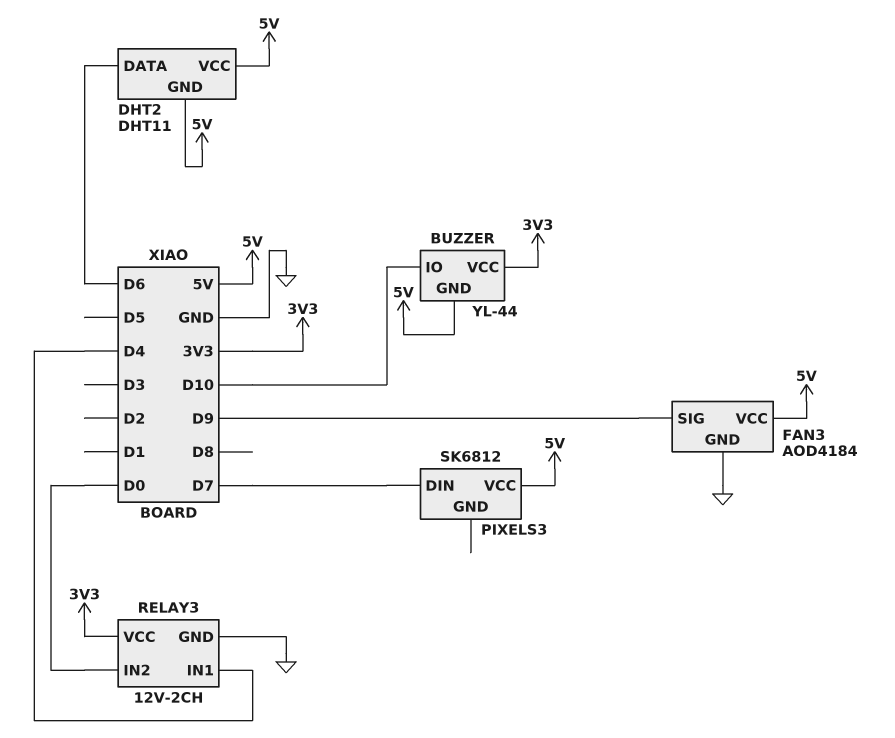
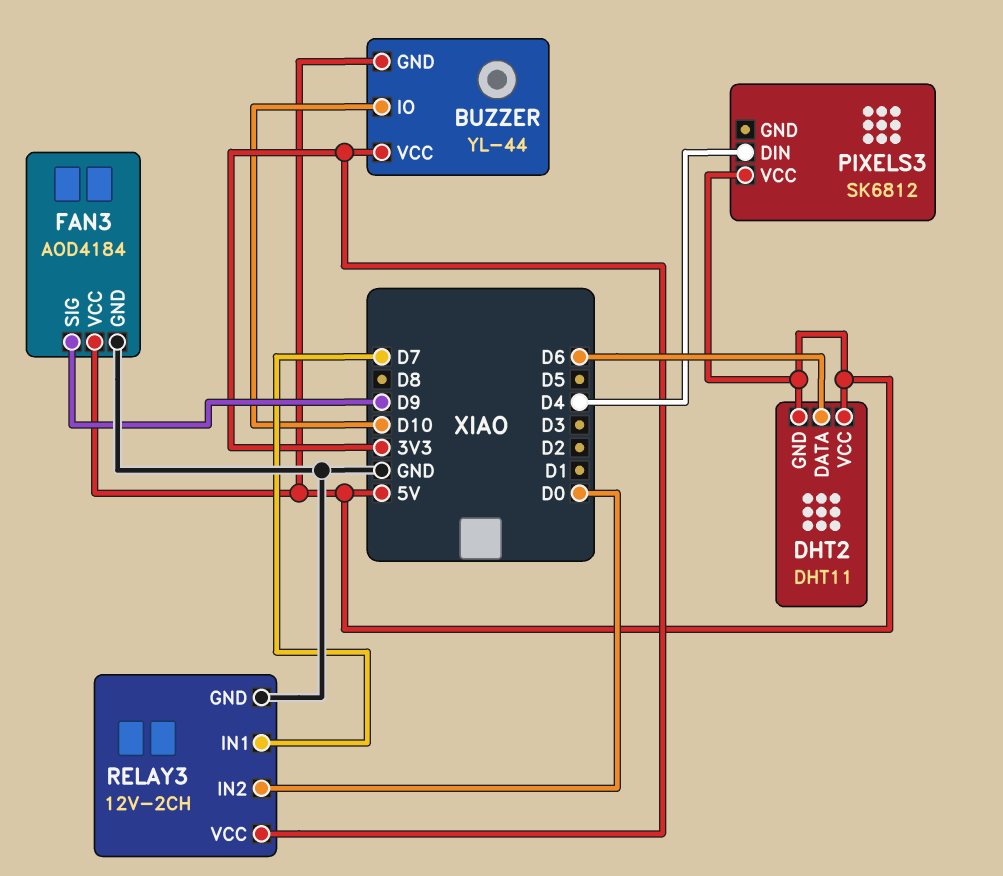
PIXELS3 pin DIN: D7 -> D4
RELAY3 pin IN1: D4 -> D7

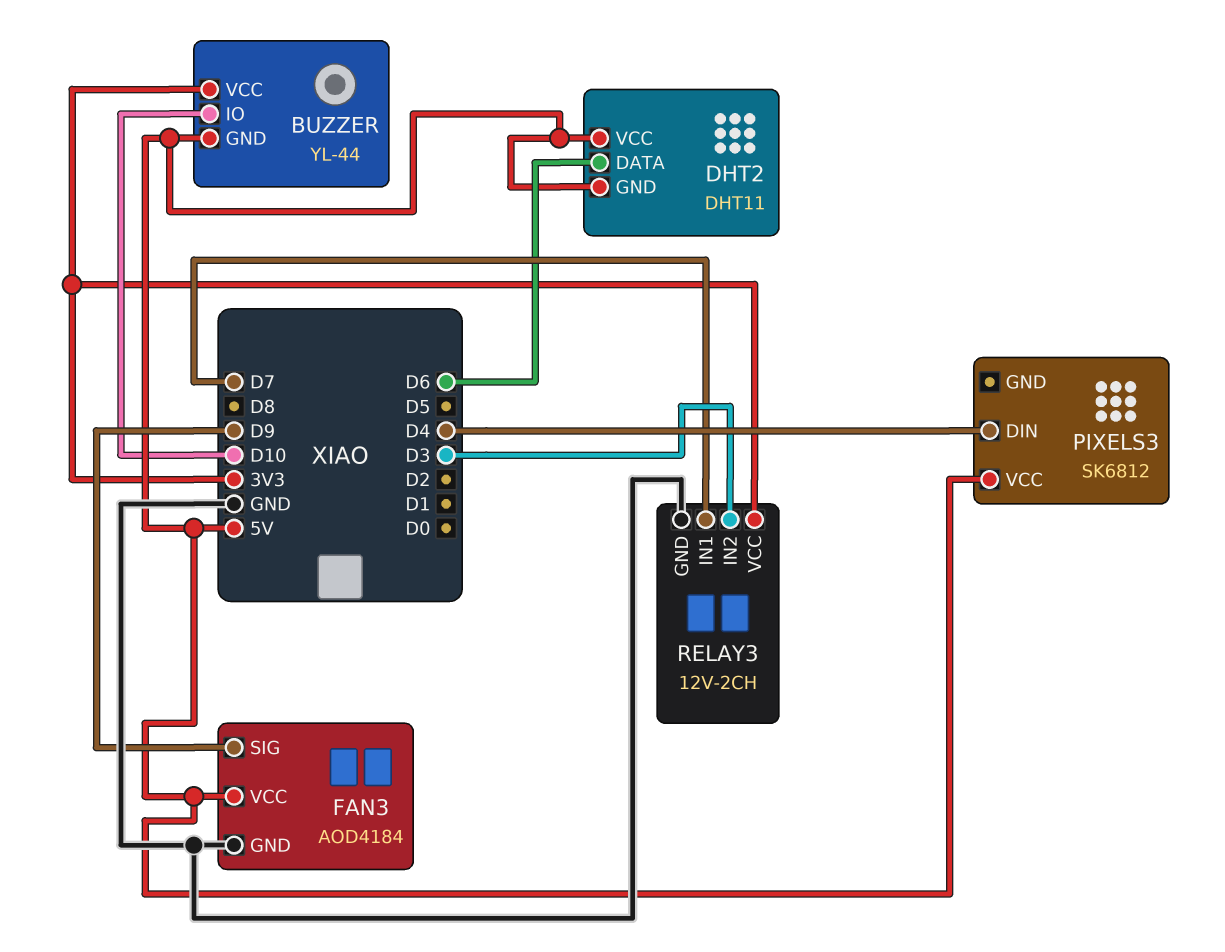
RELAY3 pin IN2: D0 -> D3

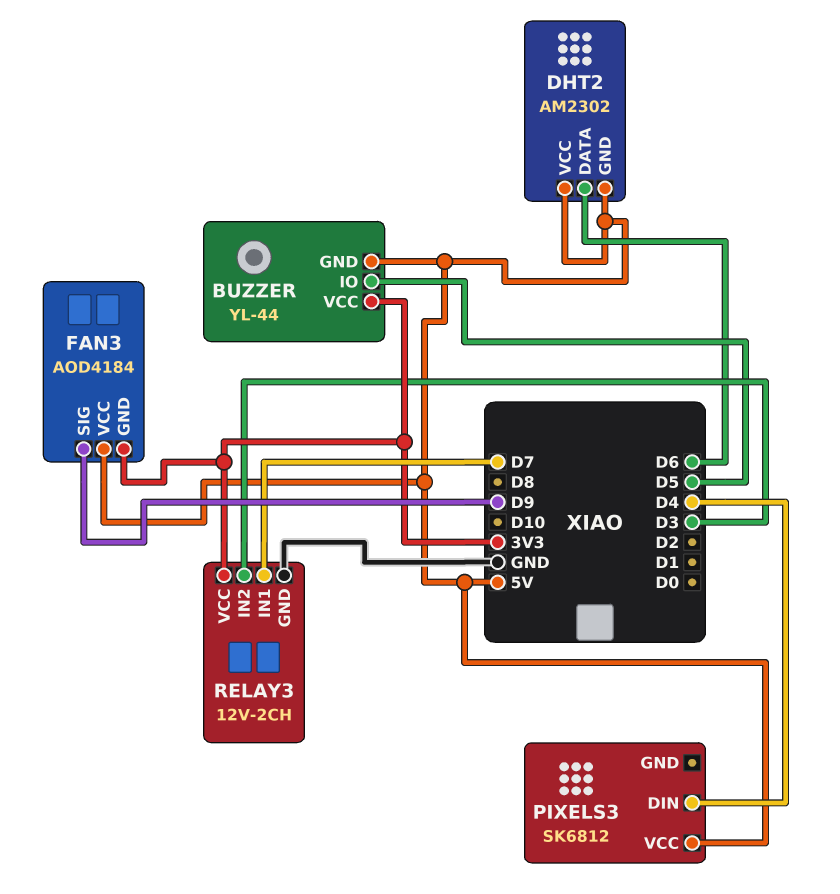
BUZZER pin IO: D10 -> D5
DHT2: DHT11 -> AM2302
FAN3 pin GND: GND -> 3V3

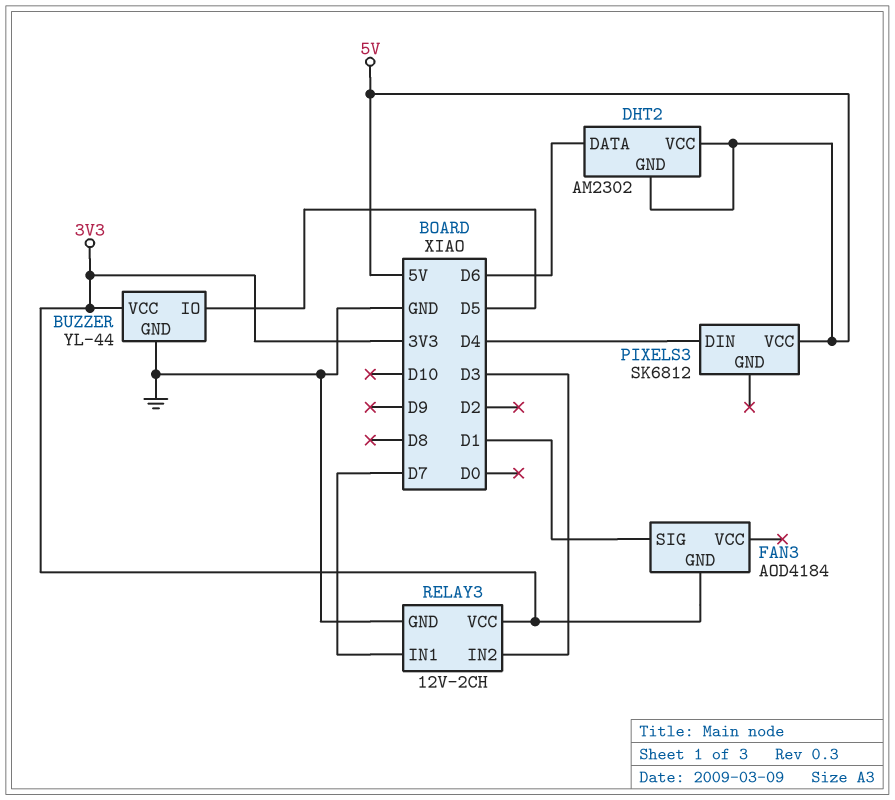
BUZZER pin GND: 5V -> GND
FAN3 pin SIG: D9 -> D1
FAN3 pin VCC: 5V -> none

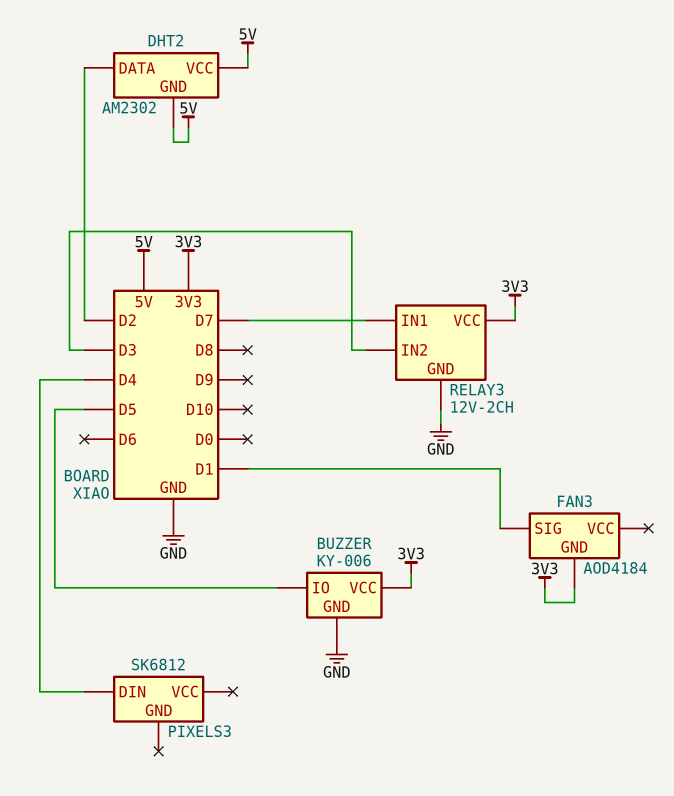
BUZZER: YL-44 -> KY-006
DHT2 pin DATA: D6 -> D2
PIXELS3 pin VCC: 5V -> none

